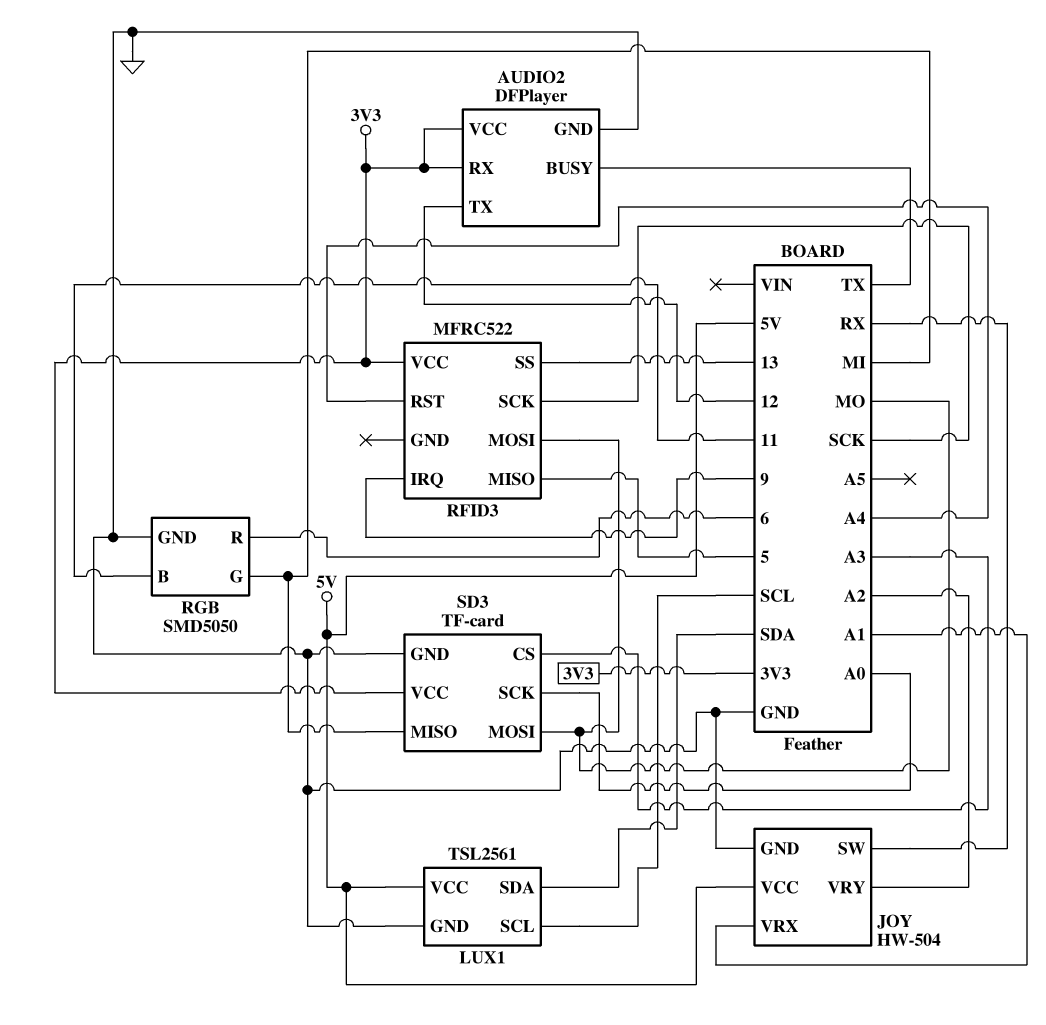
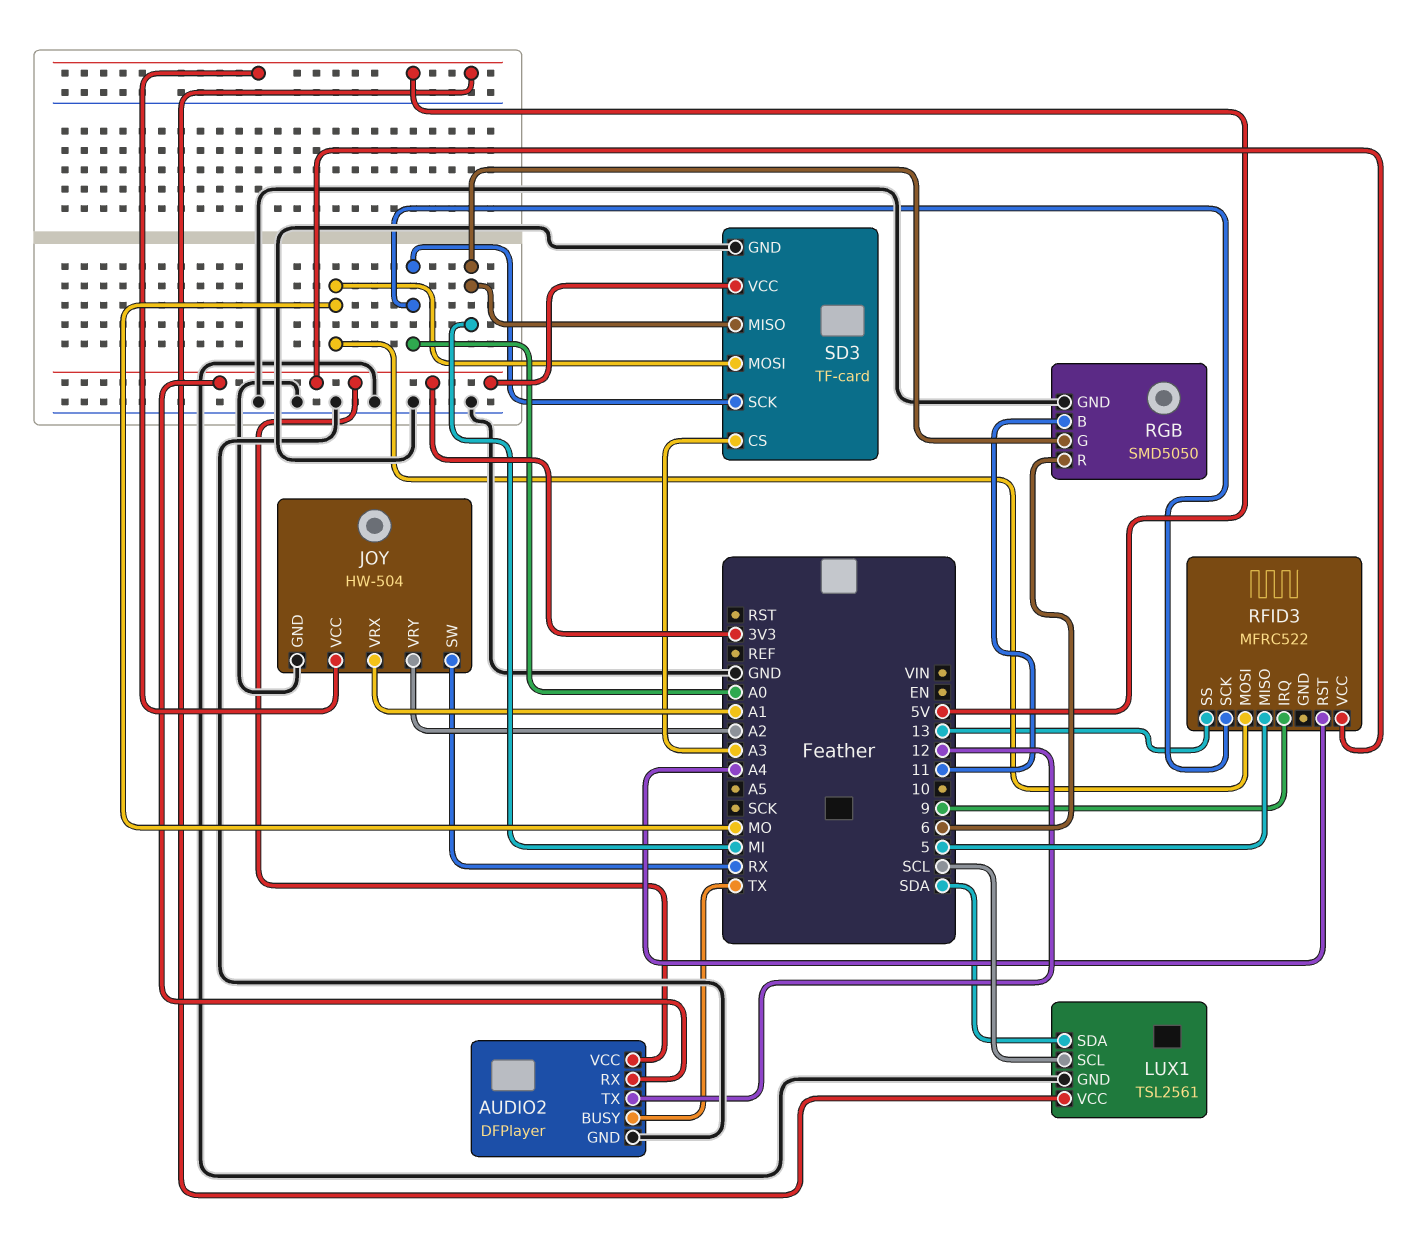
RFID3 pin SCK: SCK -> A0

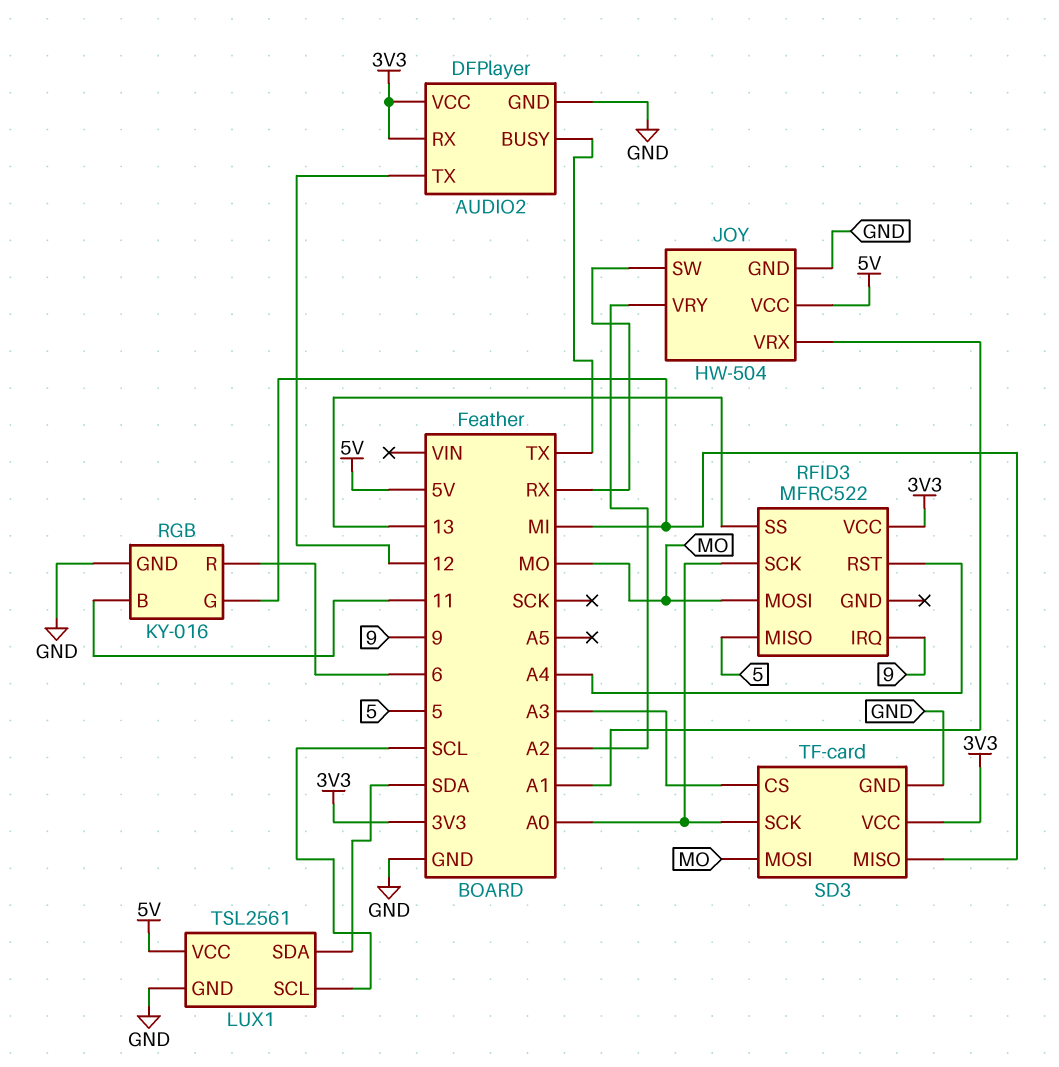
RGB: SMD5050 -> KY-016

